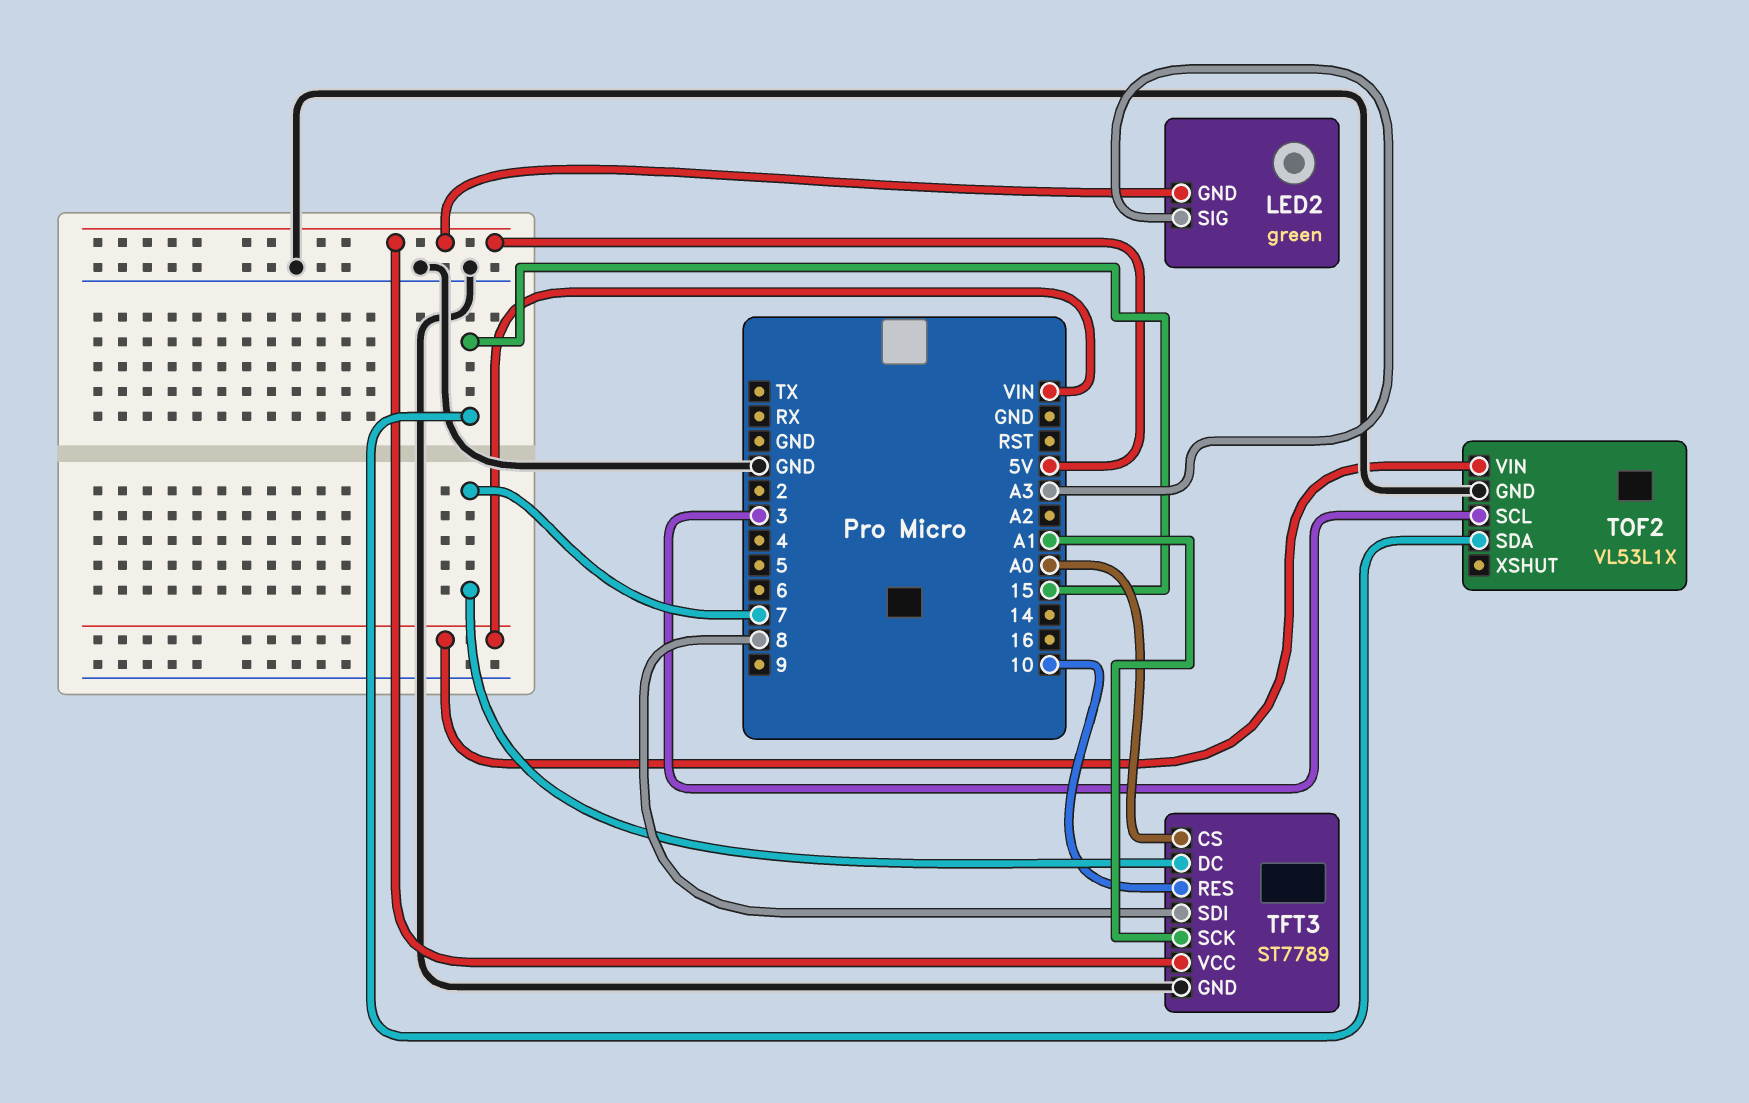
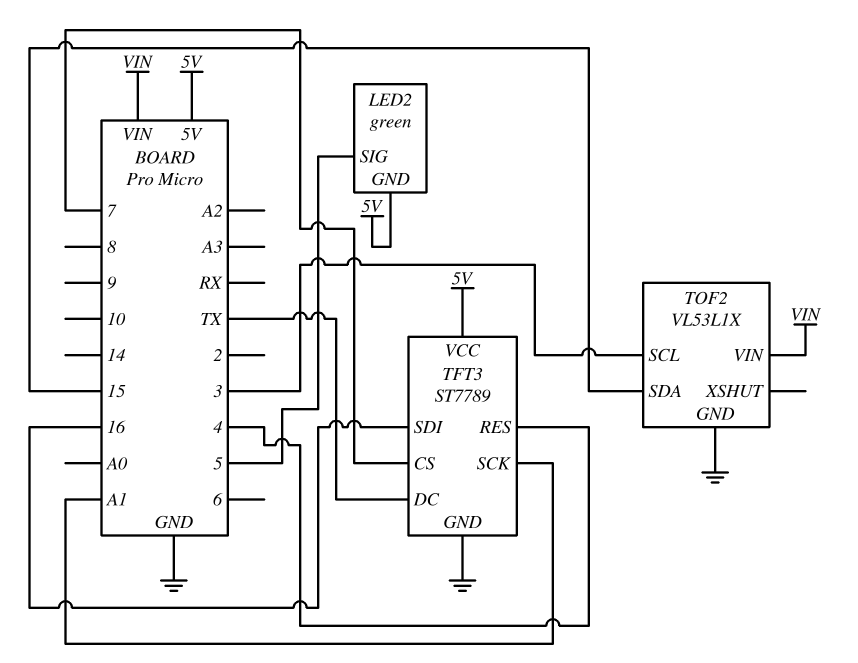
LED2 pin SIG: A3 -> 5
TFT3 pin CS: A0 -> 7
TFT3 pin DC: 7 -> TX
TFT3 pin RES: 10 -> 4
TFT3 pin SDI: 8 -> 16

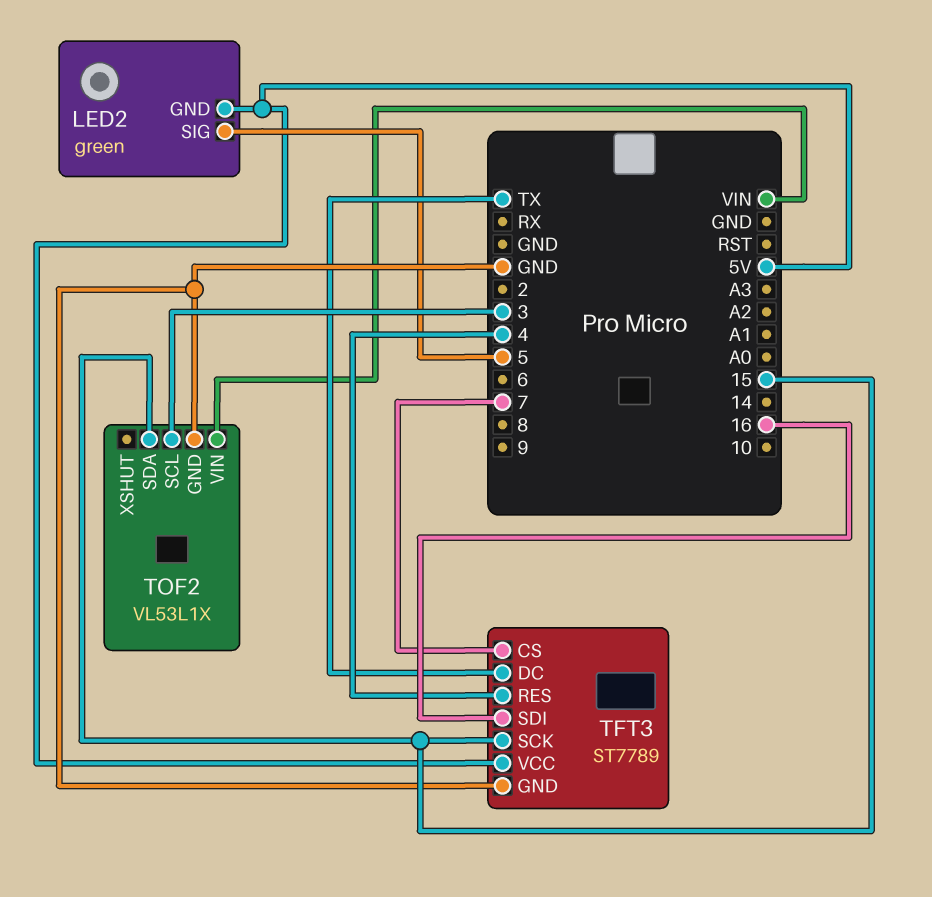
TFT3 pin SCK: A1 -> 15

